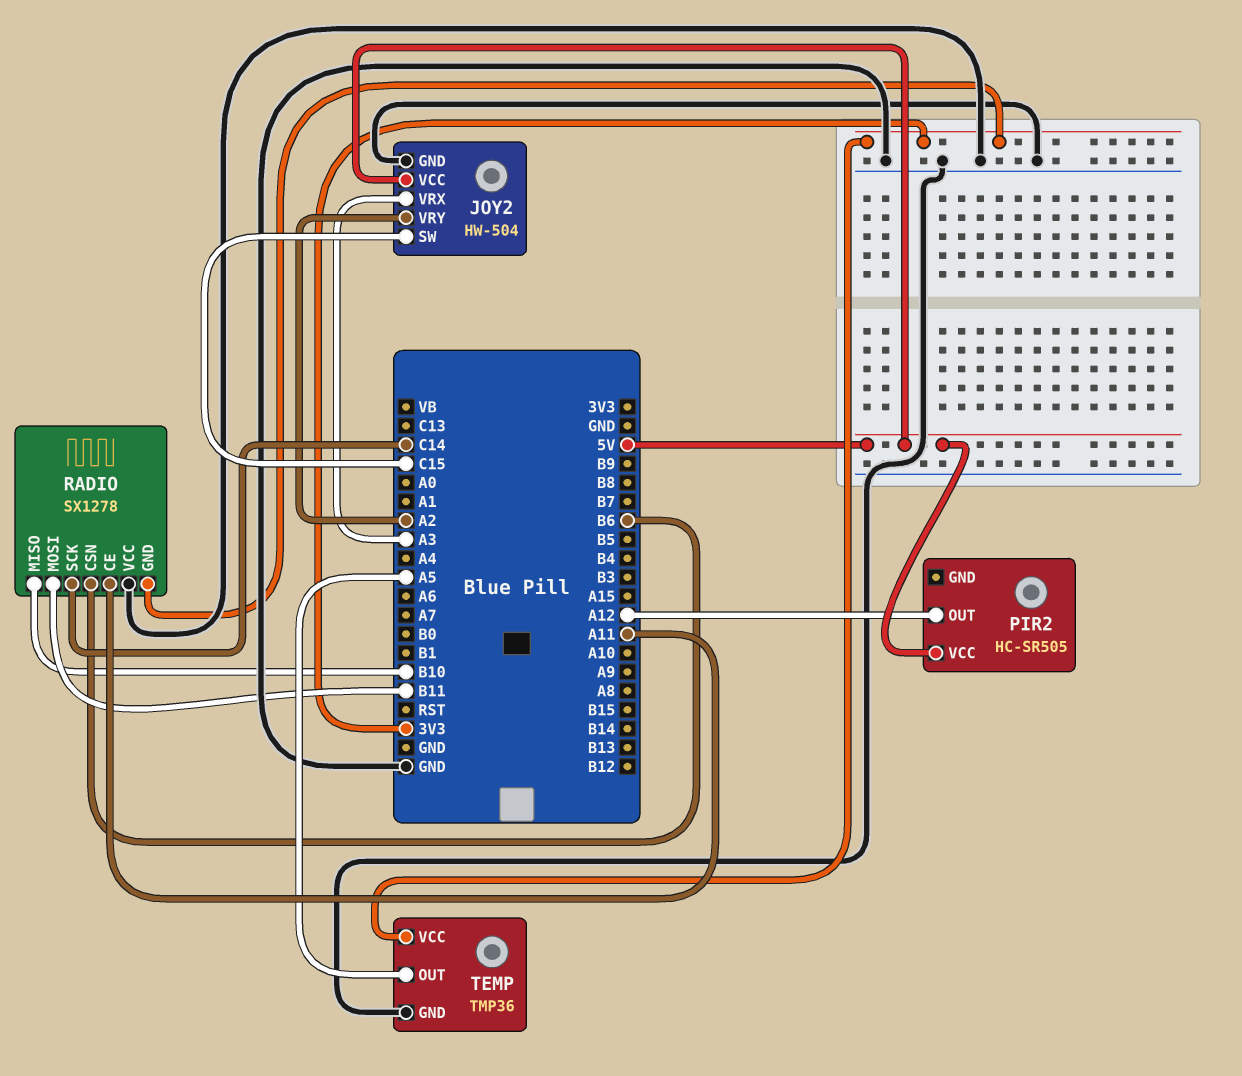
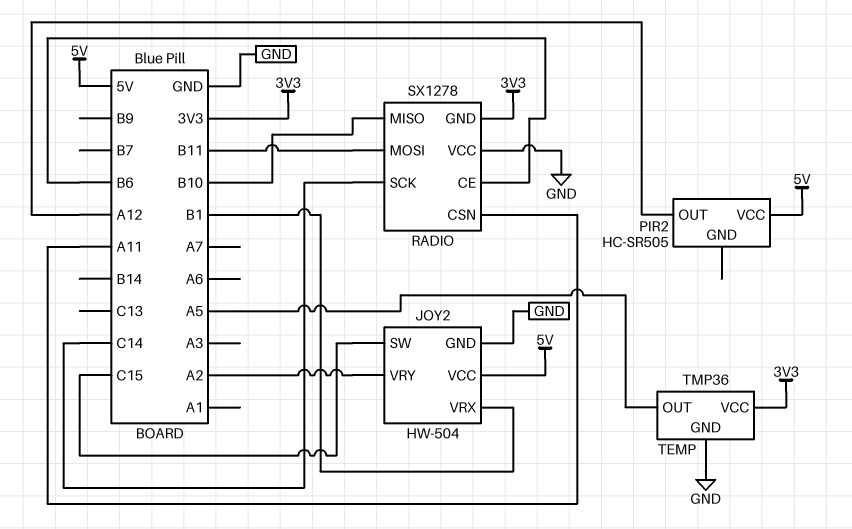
JOY2 pin VRX: A3 -> B1
RADIO pin CE: A11 -> B6
RADIO pin CSN: B6 -> A11

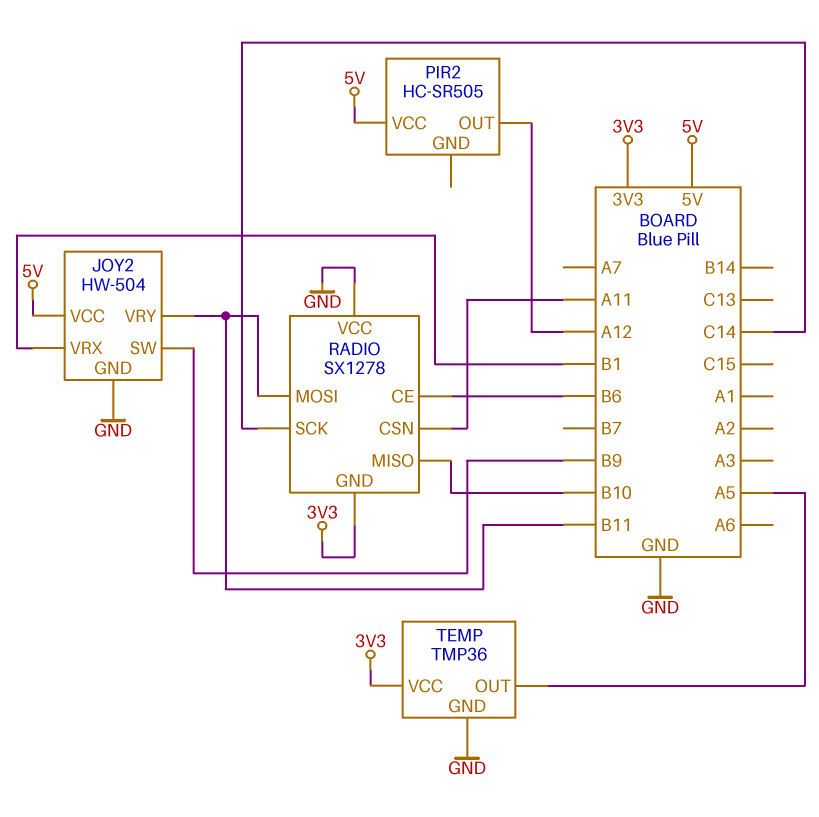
JOY2 pin SW: C15 -> B9
JOY2 pin VRY: A2 -> B11

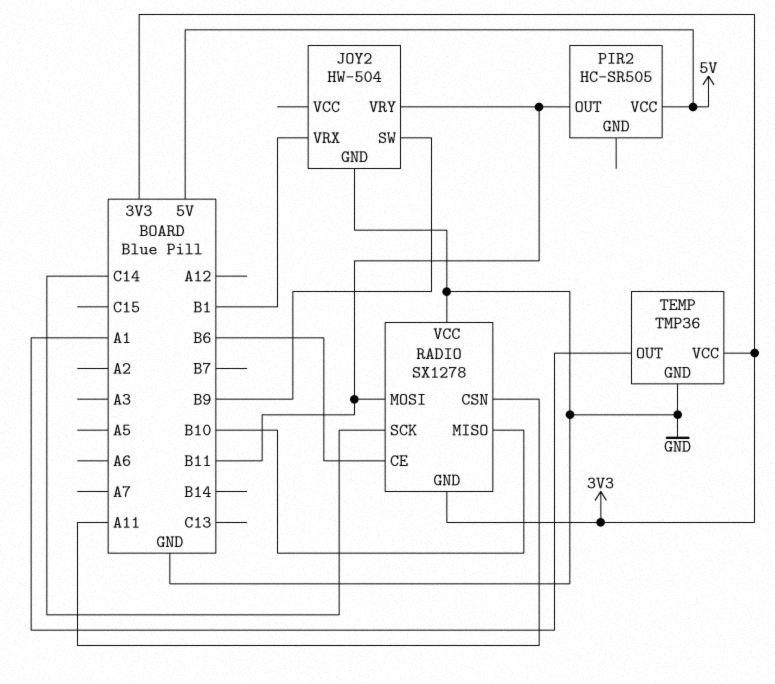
JOY2 pin VCC: 5V -> none
PIR2 pin OUT: A12 -> B11
TEMP pin OUT: A5 -> A1

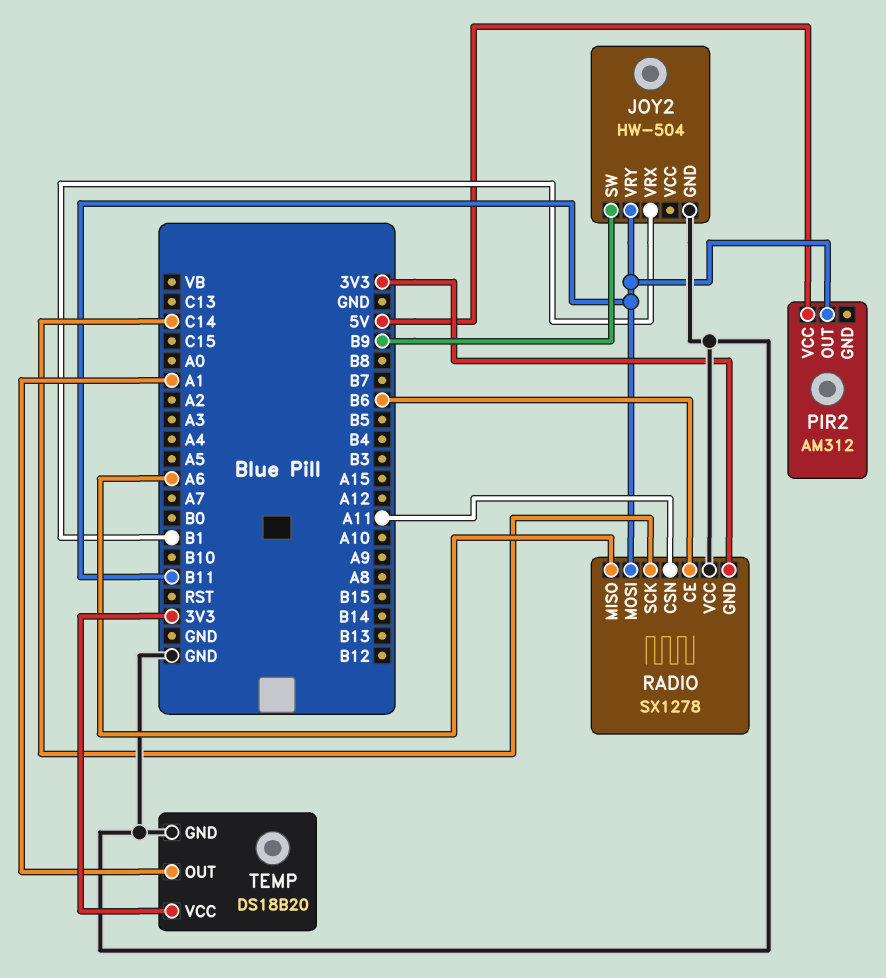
PIR2: HC-SR505 -> AM312
RADIO pin MISO: B10 -> A6
TEMP: TMP36 -> DS18B20

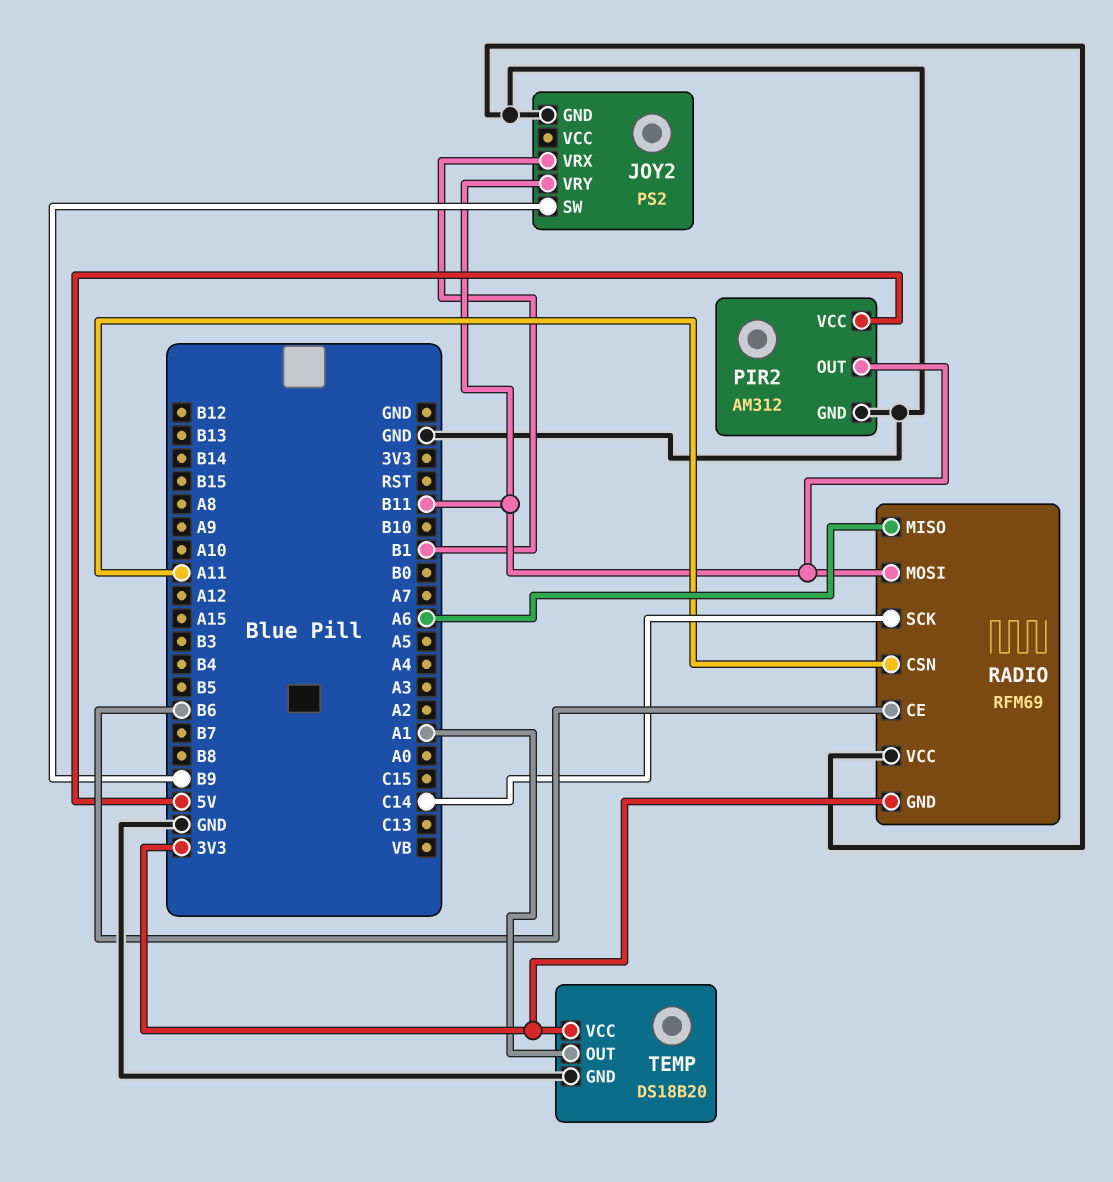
JOY2: HW-504 -> PS2
PIR2 pin GND: none -> GND
RADIO: SX1278 -> RFM69

